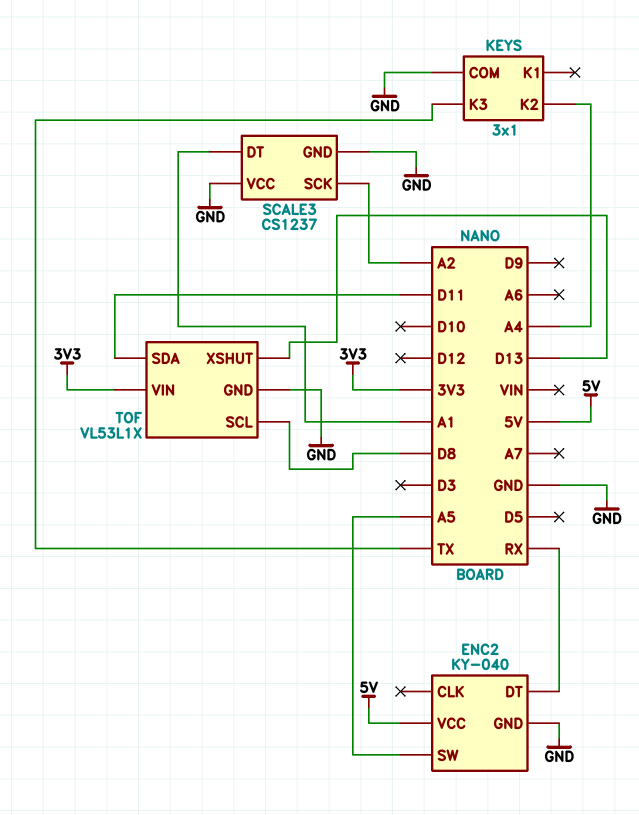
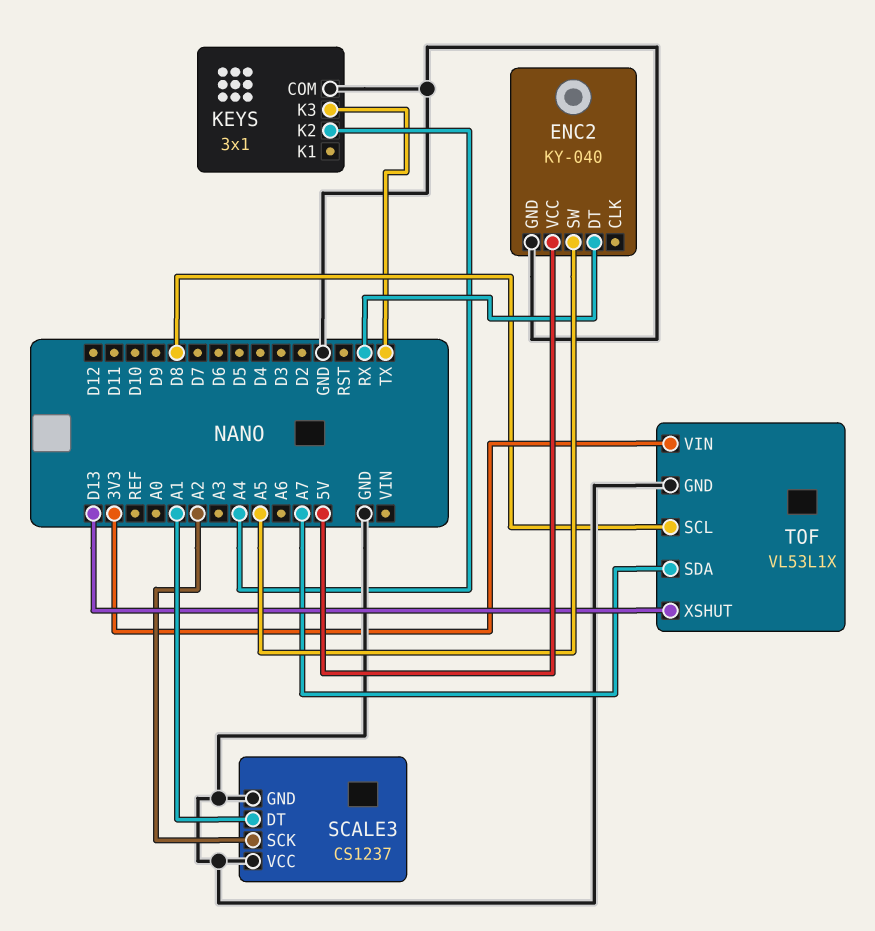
TOF pin SDA: D11 -> A7

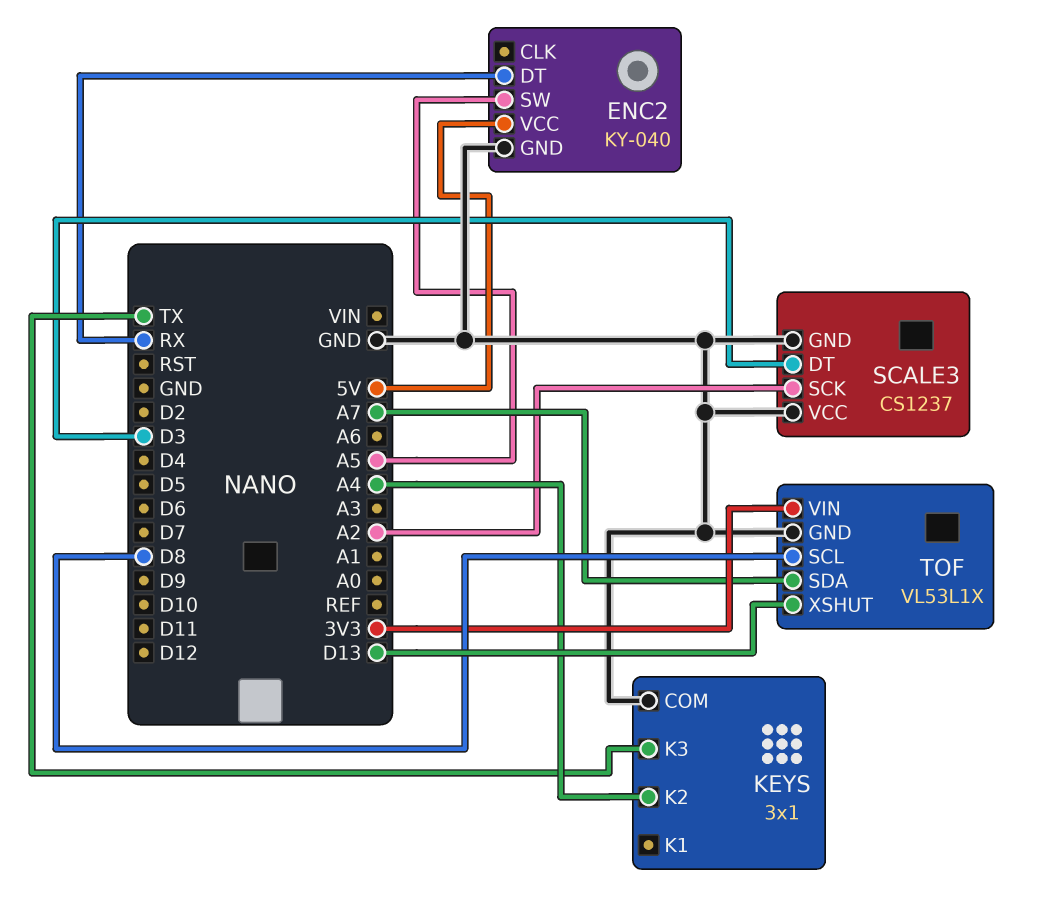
SCALE3 pin DT: A1 -> D3

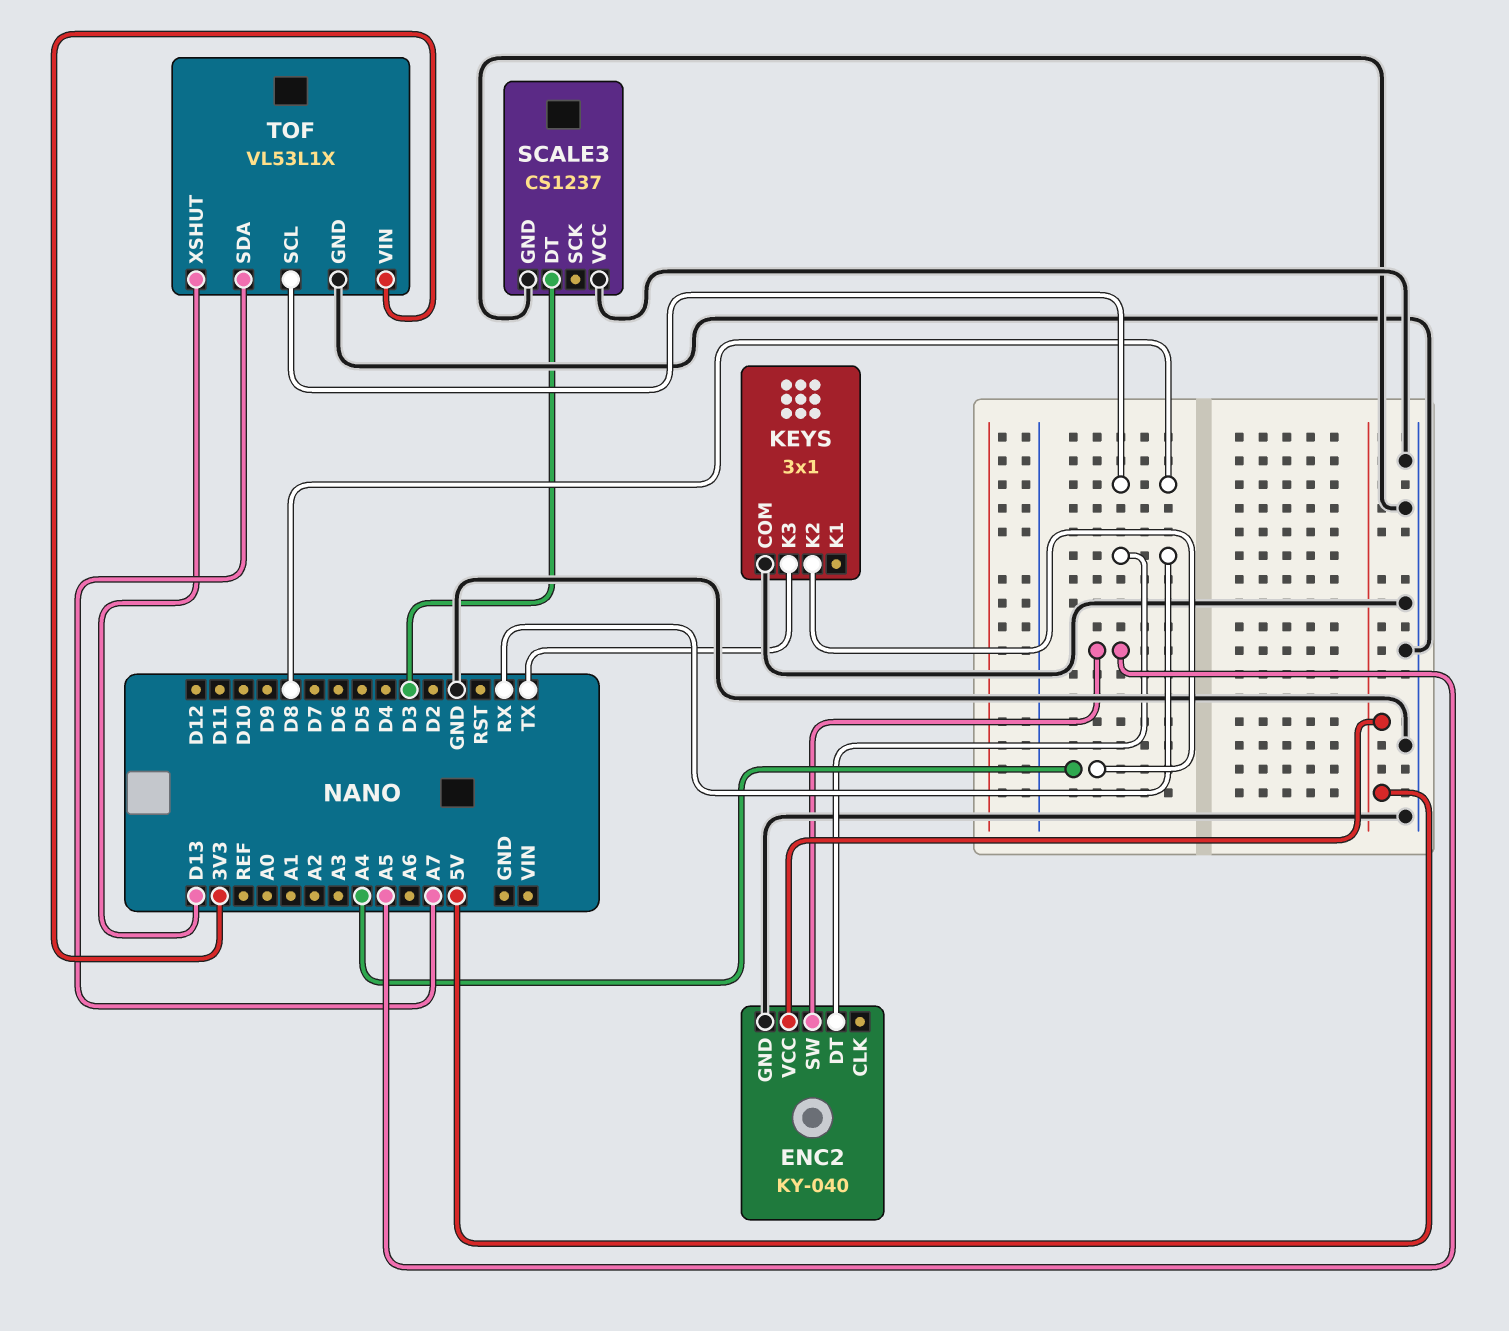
SCALE3 pin SCK: A2 -> none

